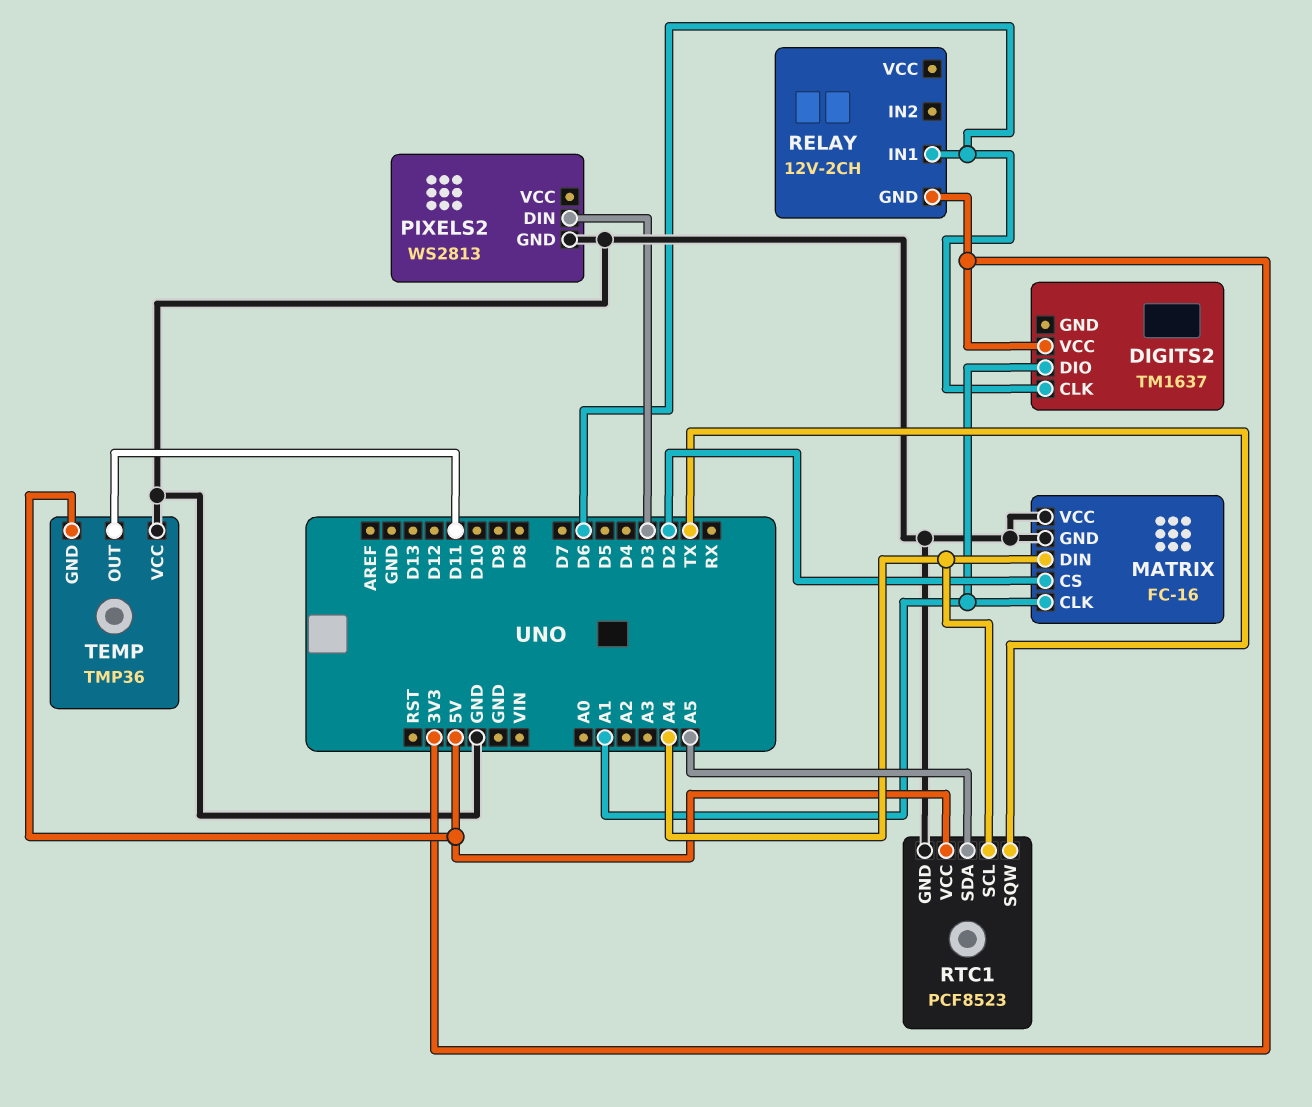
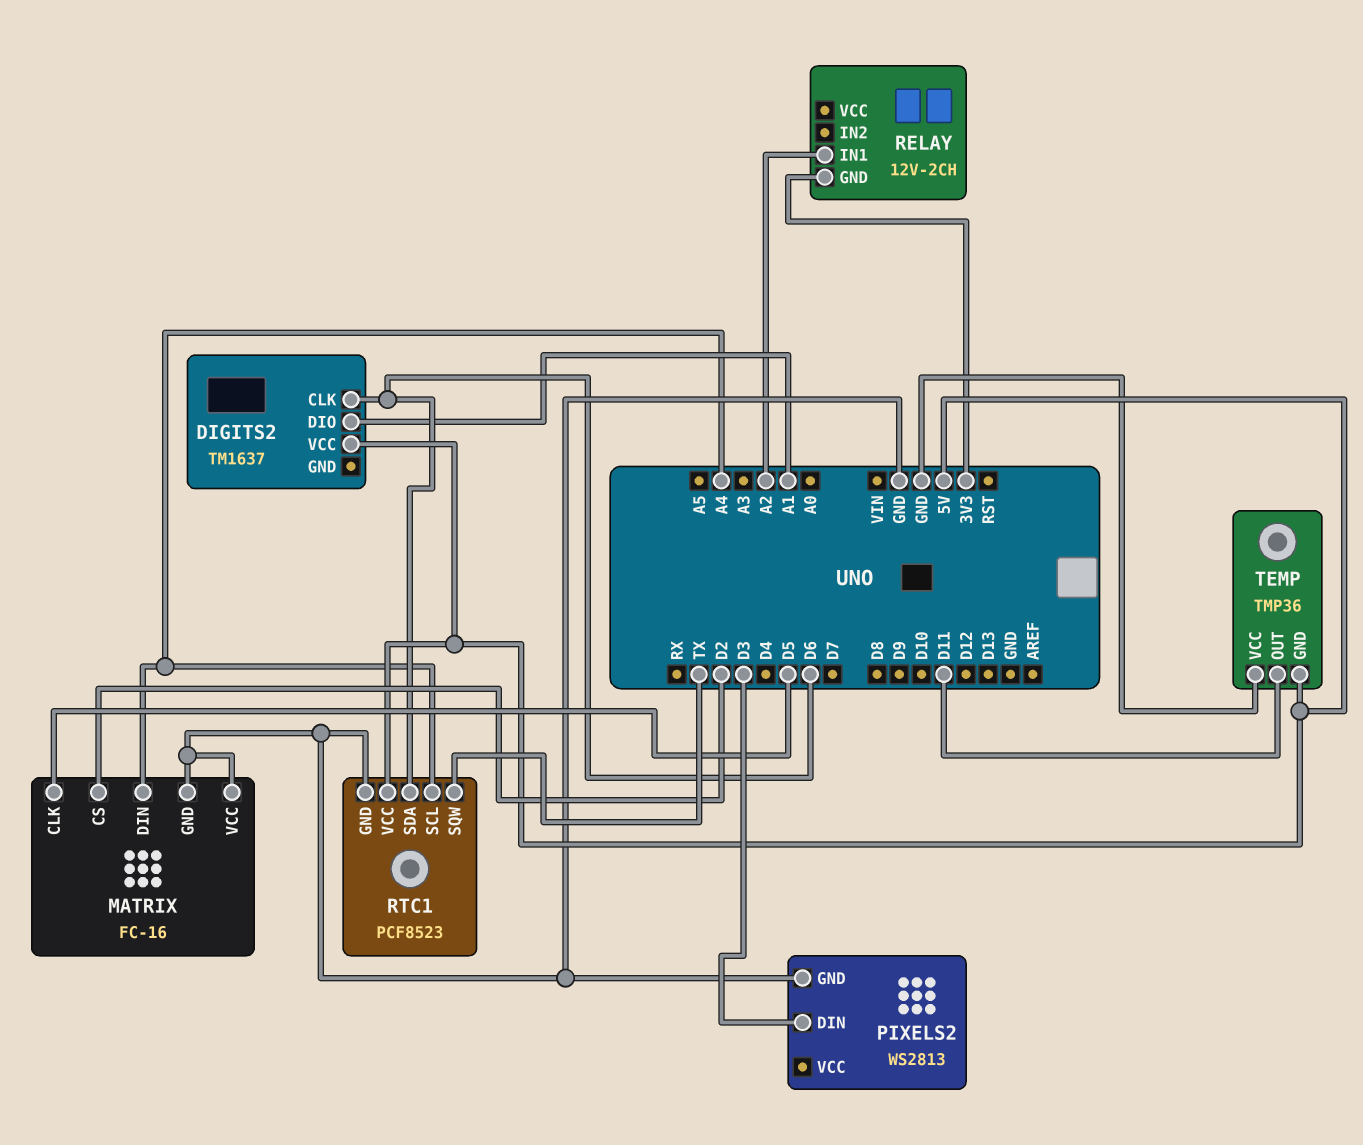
DIGITS2 pin VCC: 3V3 -> 5V
MATRIX pin CLK: A1 -> D5
RELAY pin IN1: D6 -> A2
RTC1 pin SDA: A5 -> D6

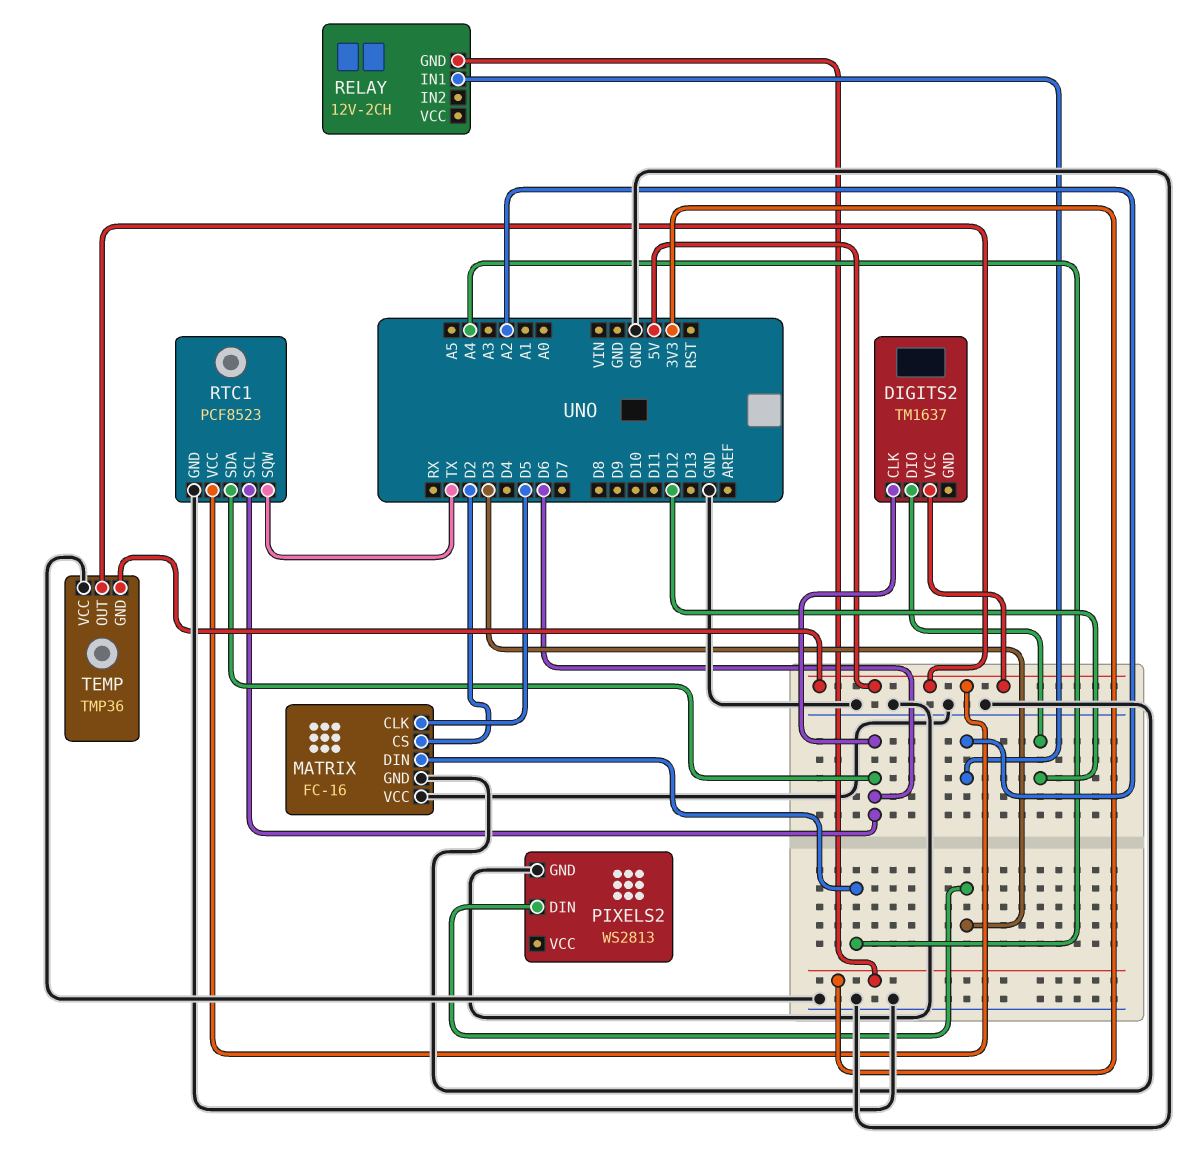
DIGITS2 pin DIO: A1 -> D12
RTC1 pin SCL: A4 -> D6
TEMP pin OUT: D11 -> 5V

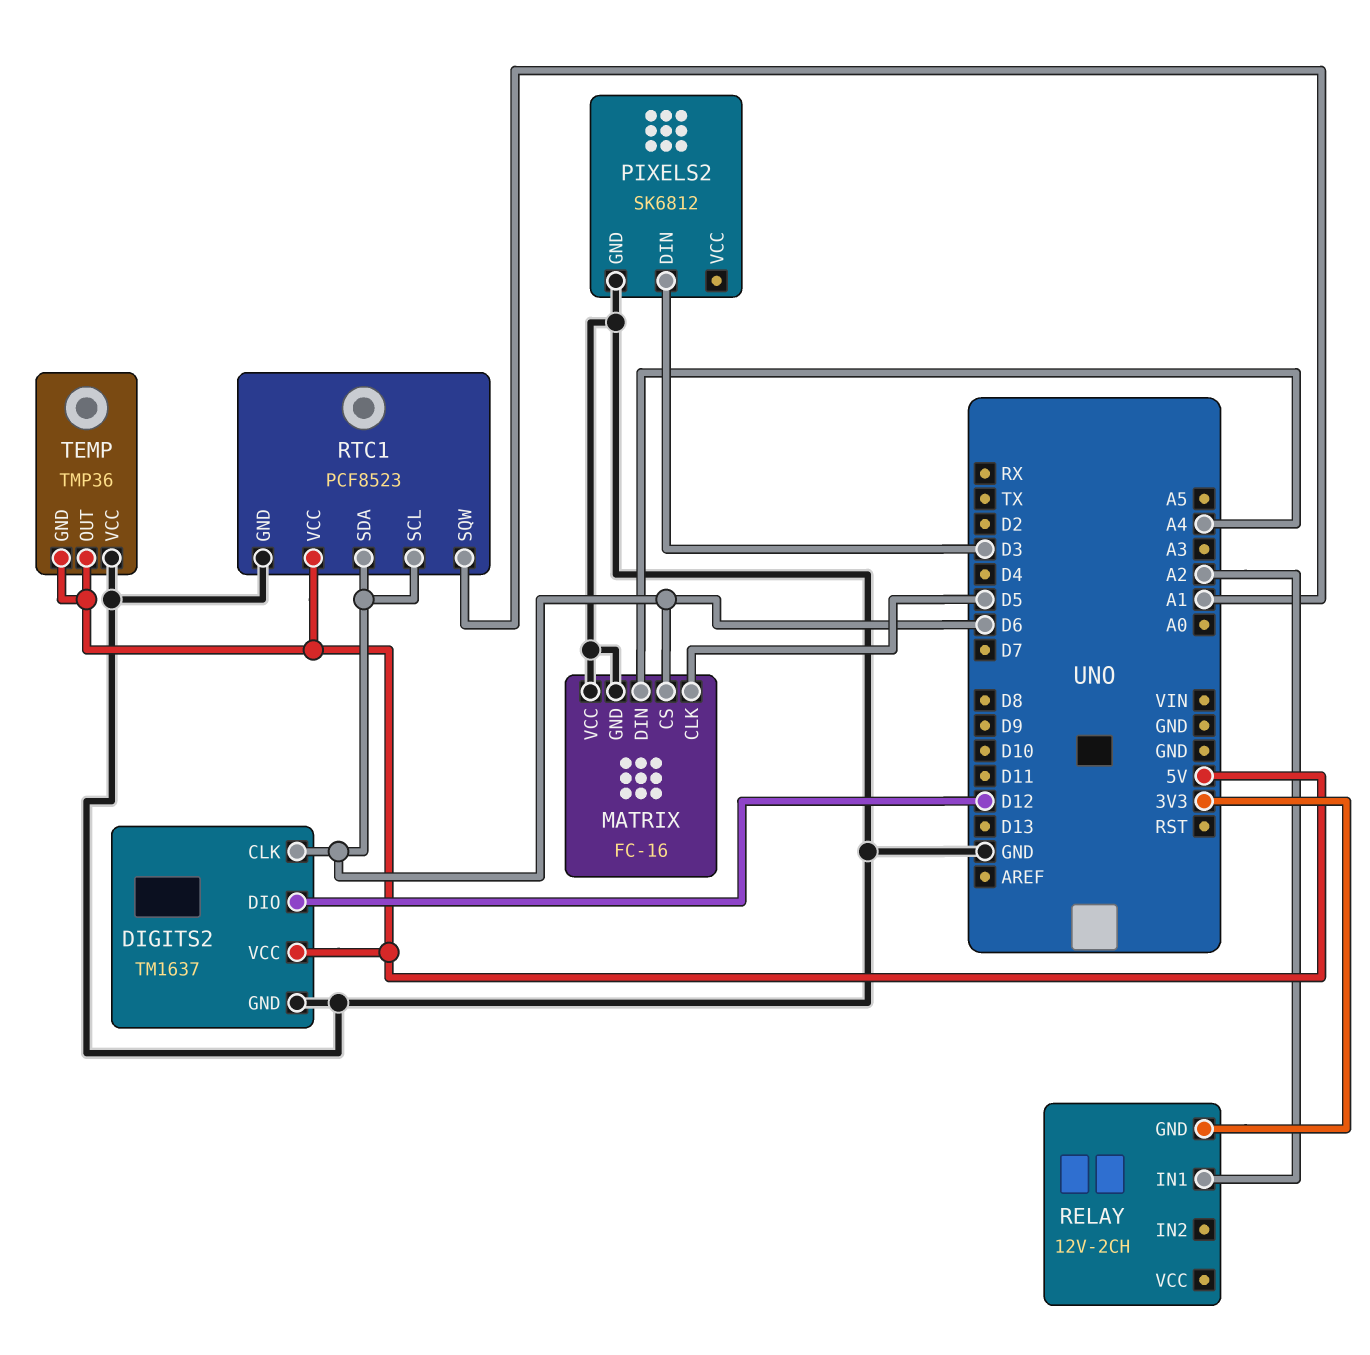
DIGITS2 pin GND: none -> GND
MATRIX pin CS: D2 -> D6
PIXELS2: WS2813 -> SK6812
RTC1 pin SQW: TX -> A1

